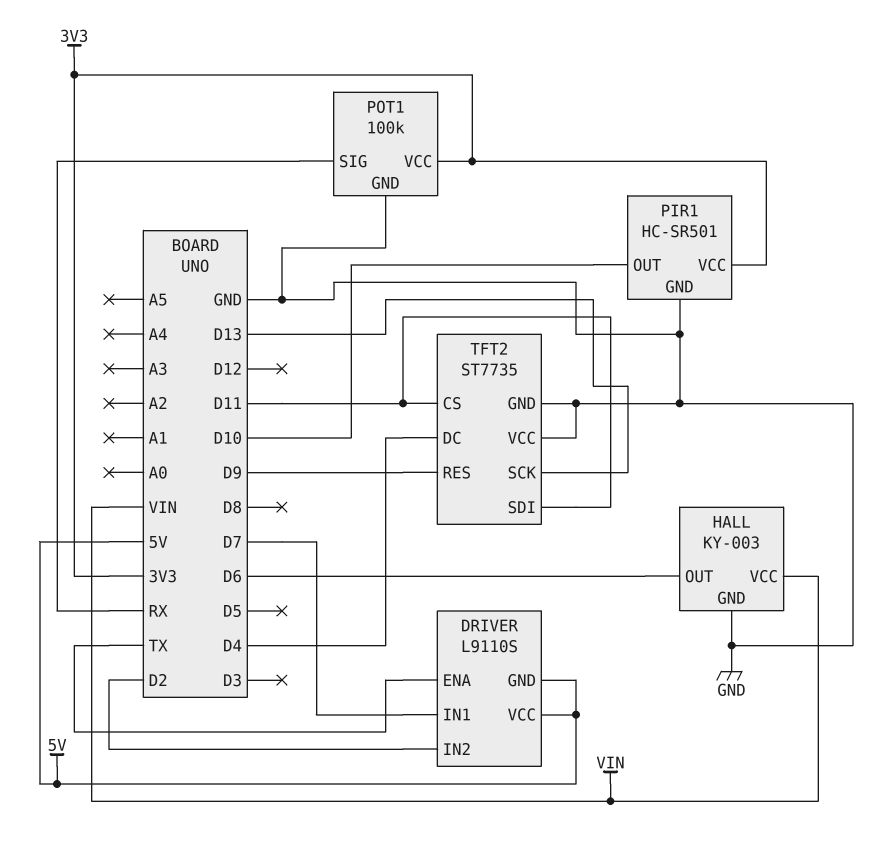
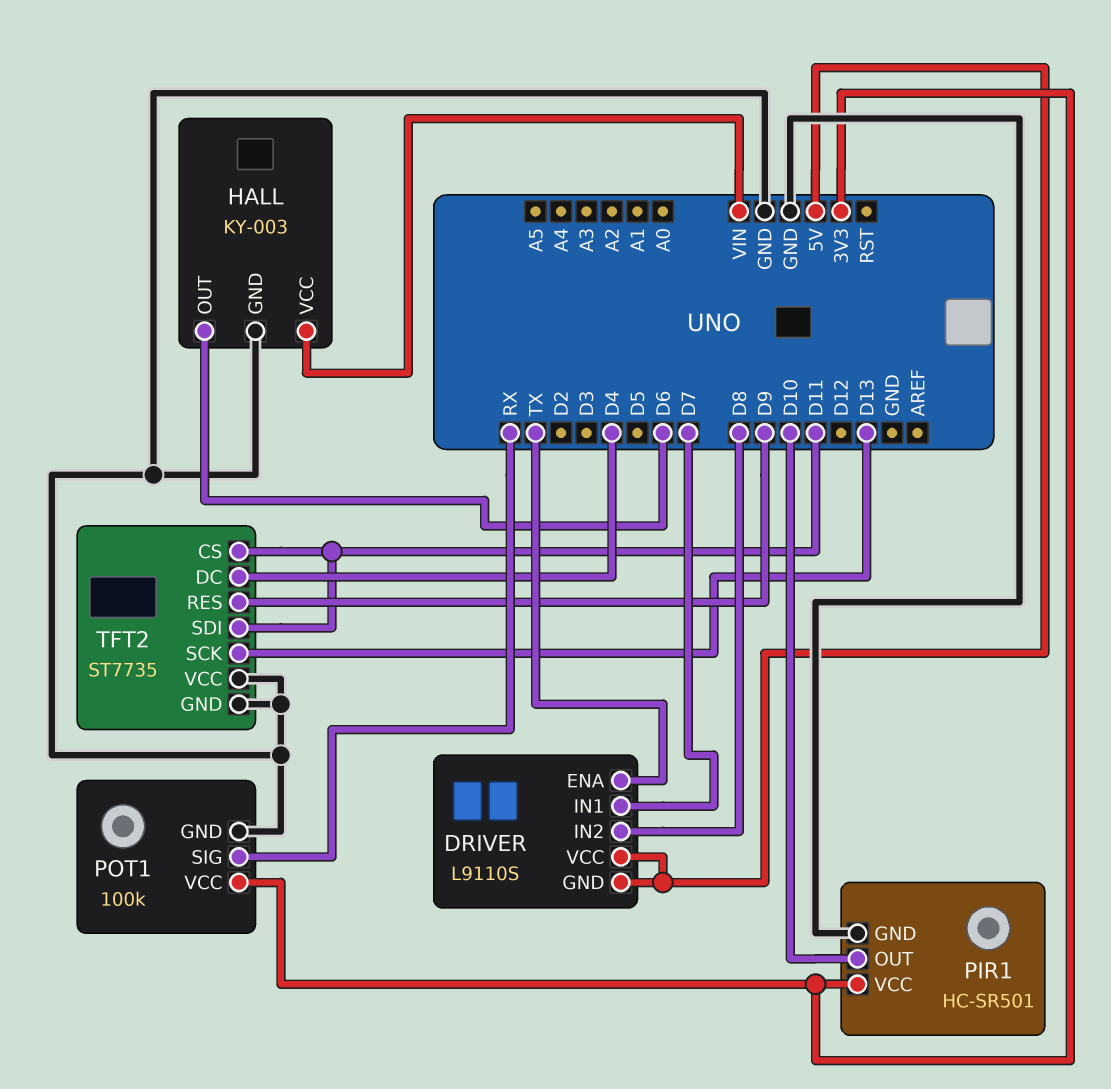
DRIVER pin IN2: D2 -> D8

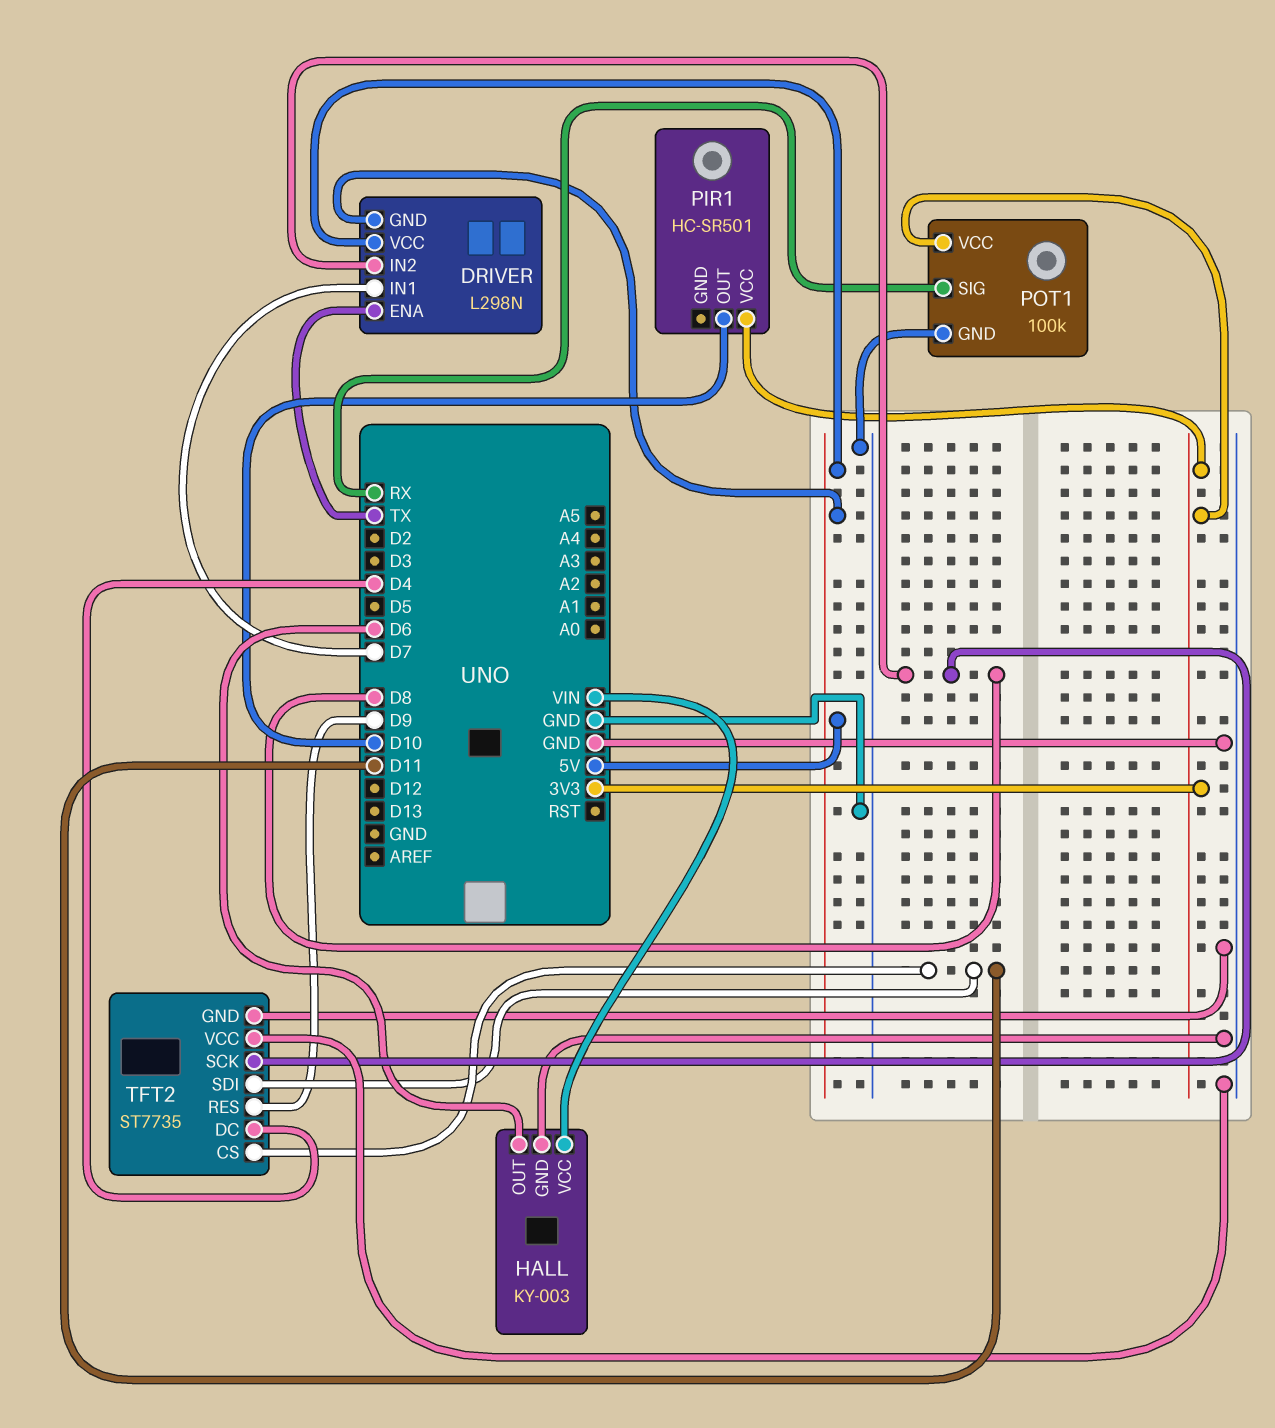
DRIVER: L9110S -> L298N
PIR1 pin GND: GND -> none
TFT2 pin SCK: D13 -> D8

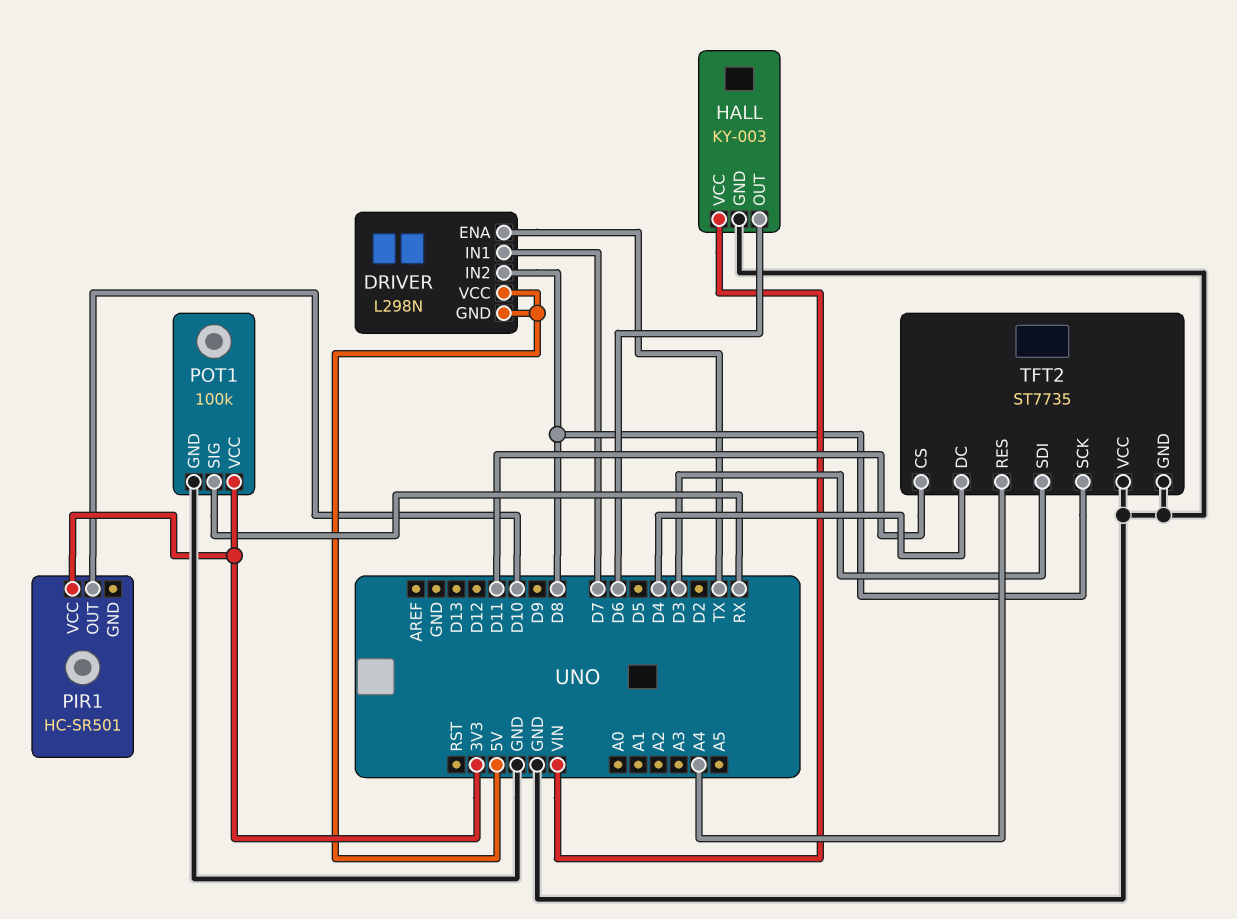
TFT2 pin RES: D9 -> A4
TFT2 pin SDI: D11 -> D3

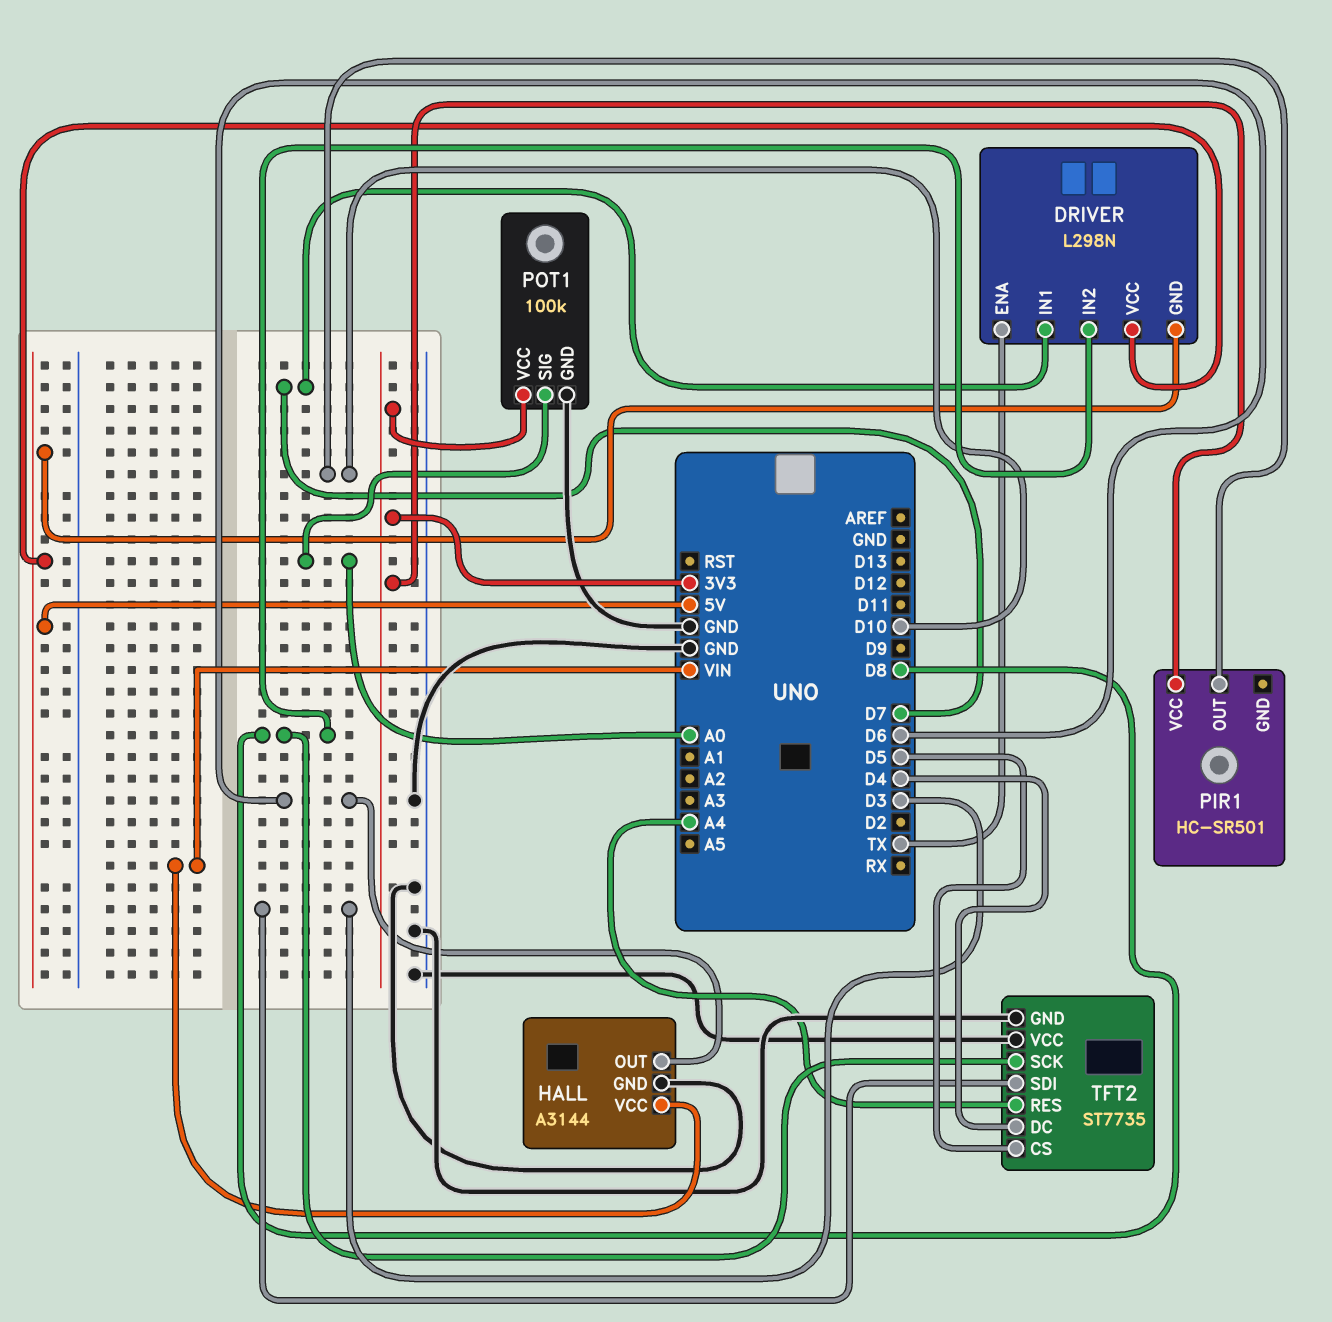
HALL: KY-003 -> A3144
POT1 pin SIG: RX -> A0
TFT2 pin CS: D11 -> D5

